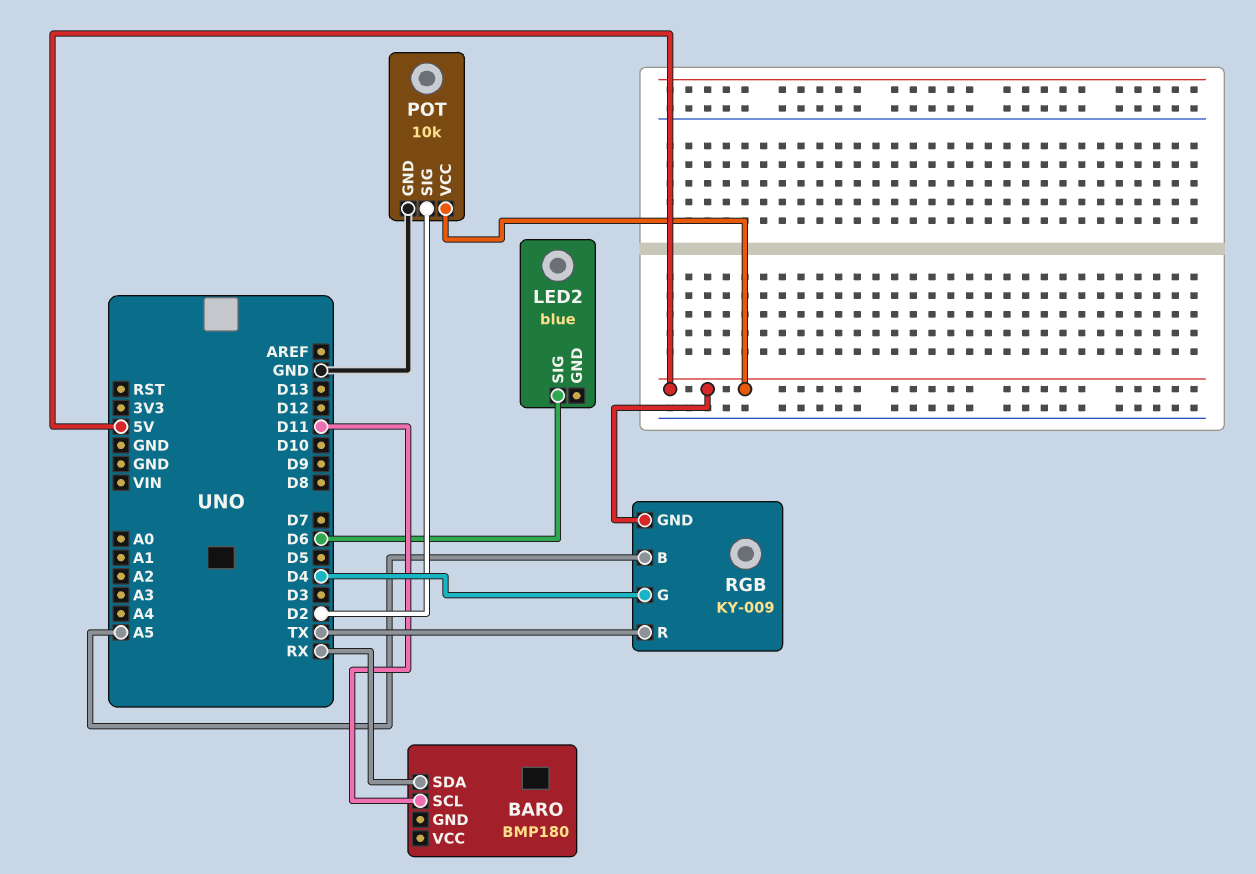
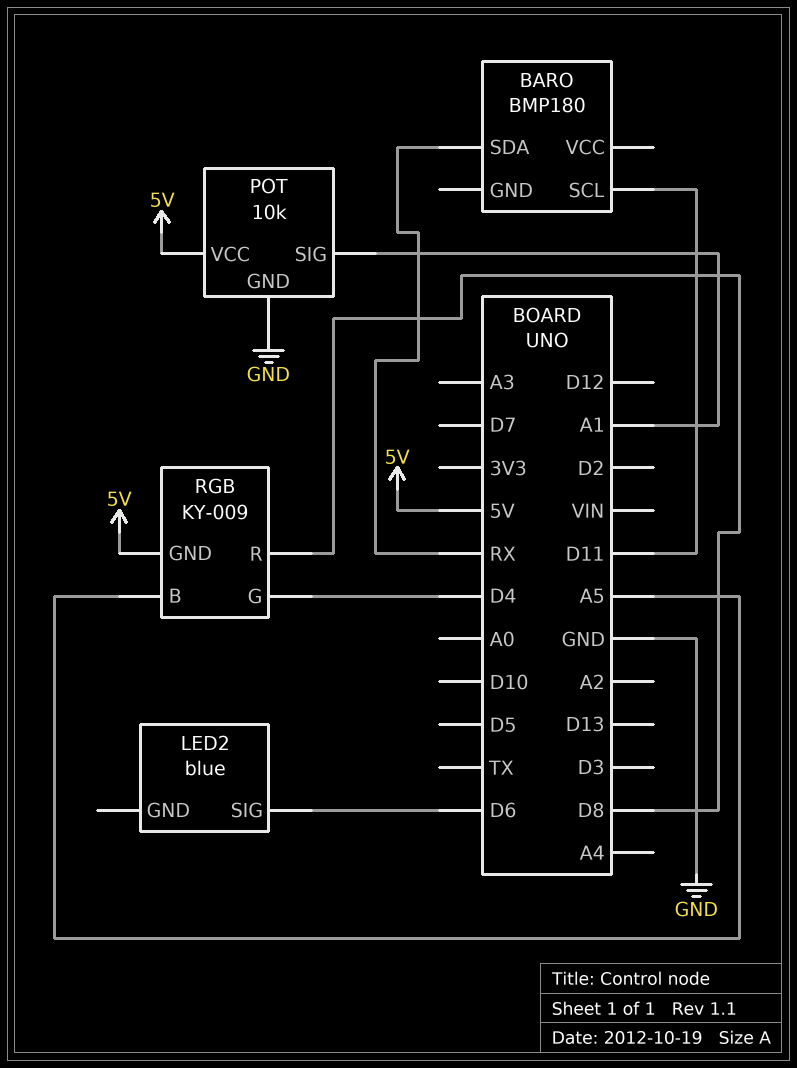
POT pin SIG: D2 -> A1
RGB pin R: TX -> D8

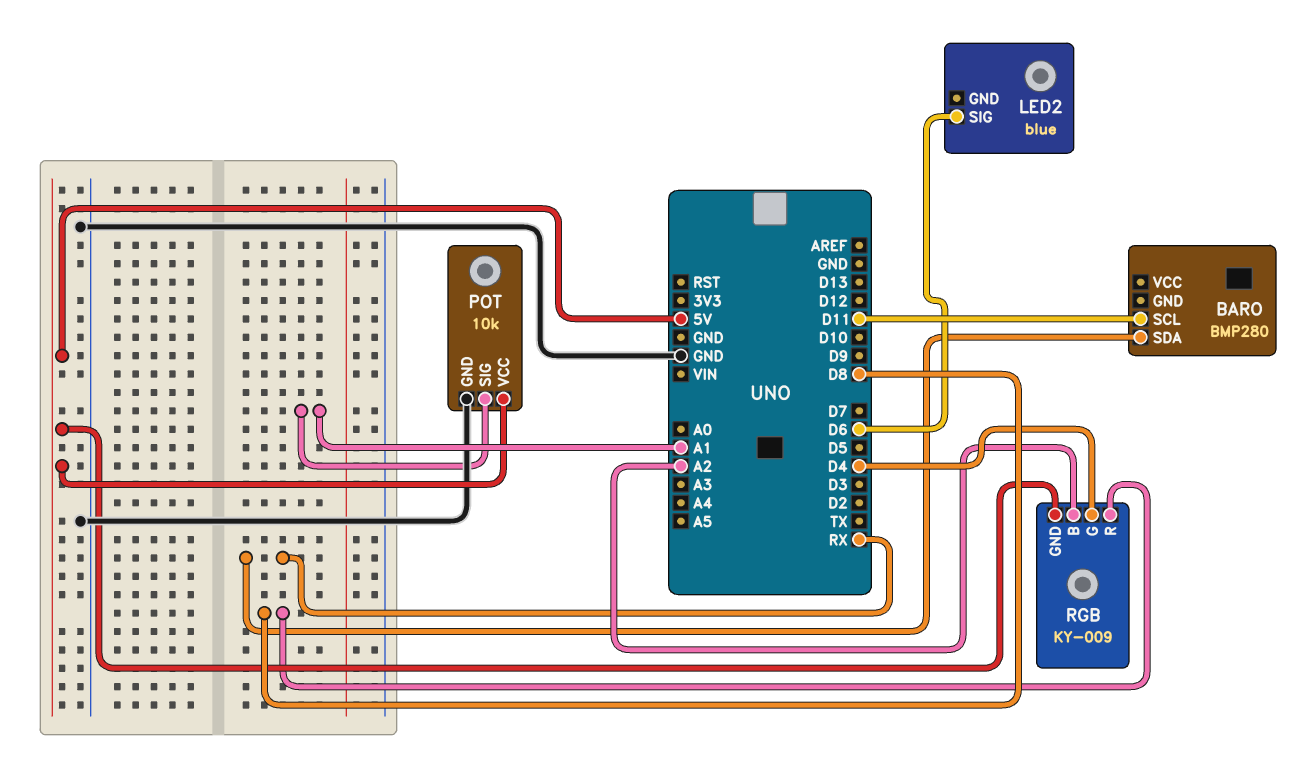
BARO: BMP180 -> BMP280
RGB pin B: A5 -> A2

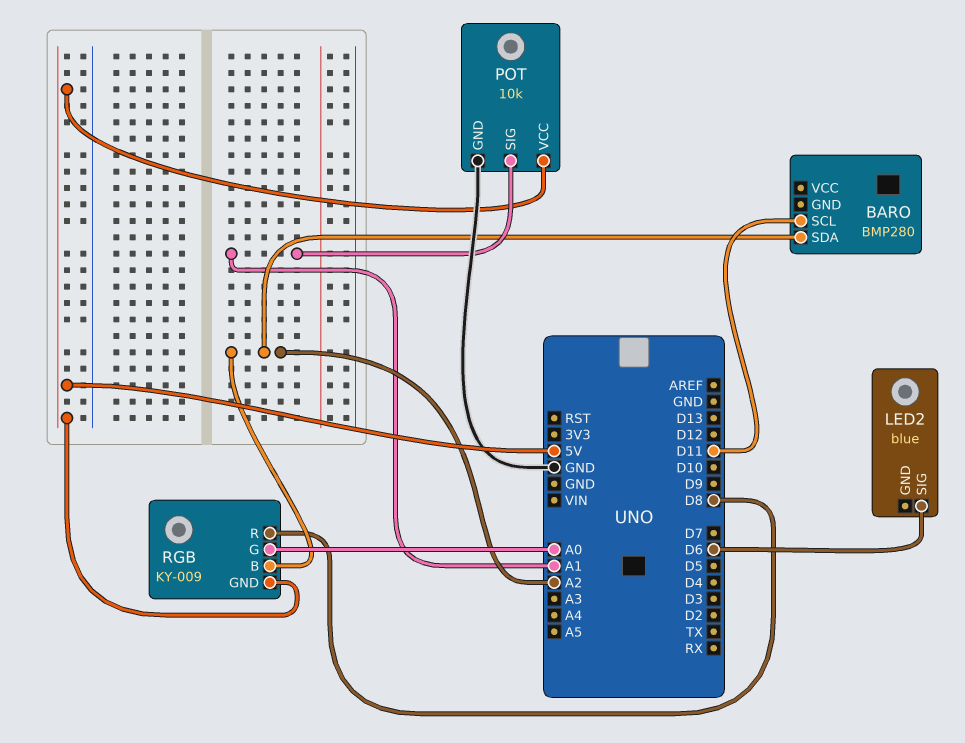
BARO pin SDA: RX -> A2
RGB pin G: D4 -> A0

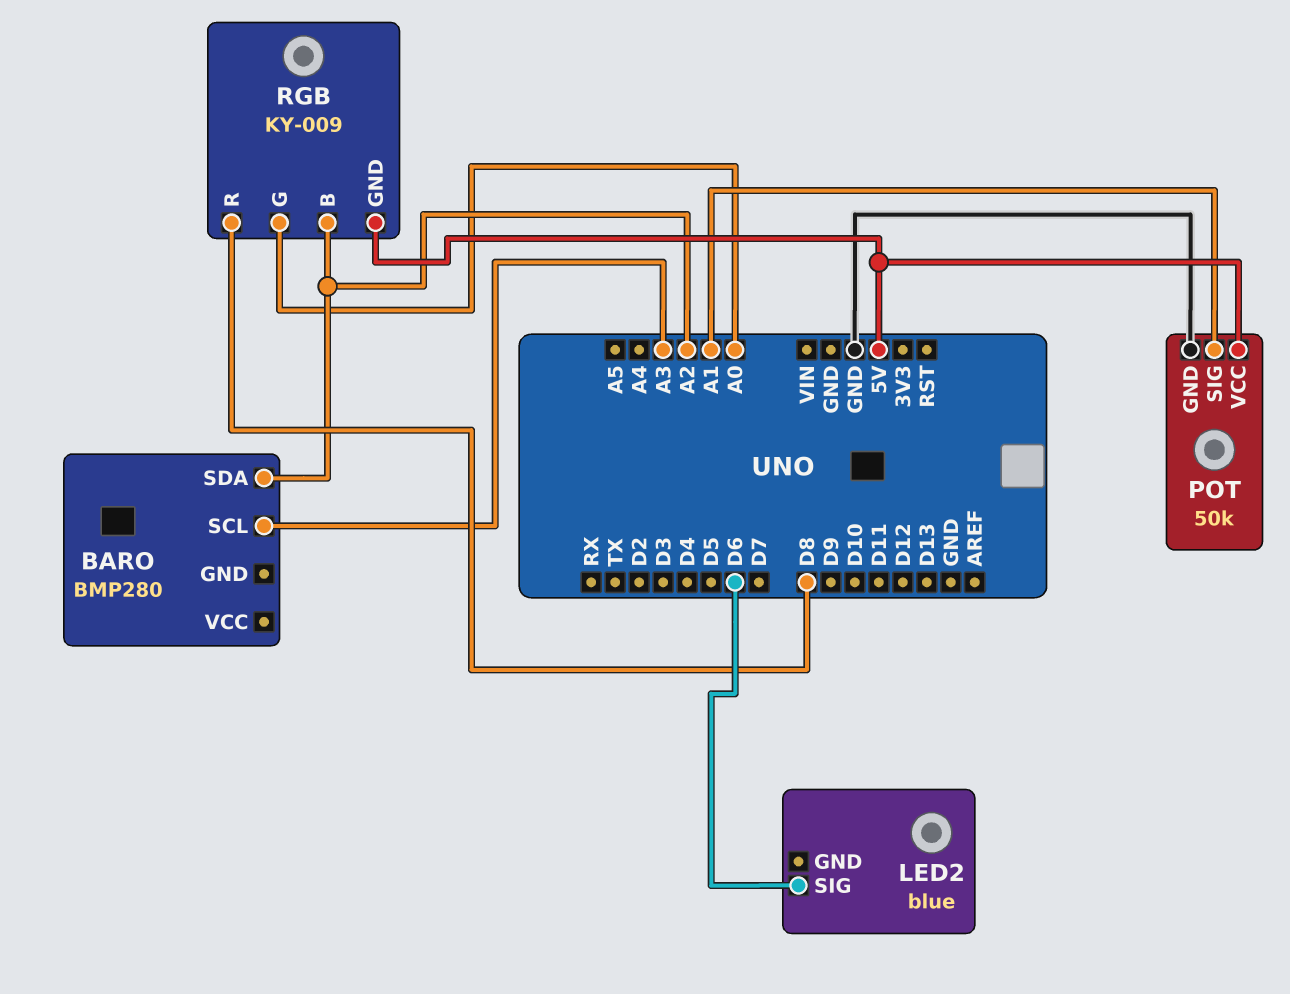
BARO pin SCL: D11 -> A3
POT: 10k -> 50k

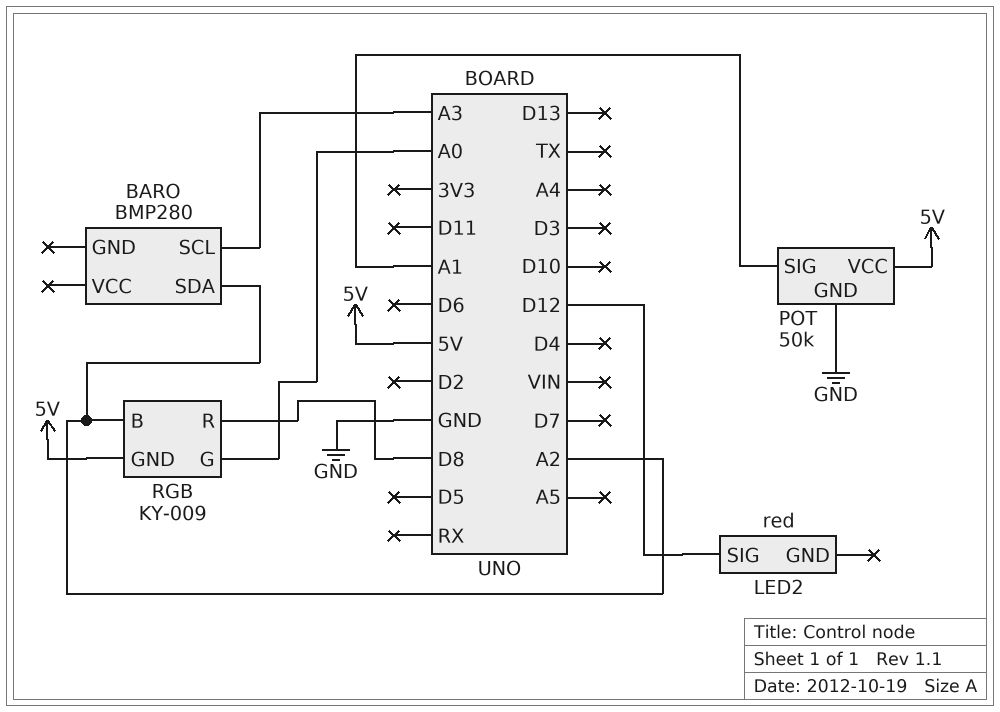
LED2: blue -> red
LED2 pin SIG: D6 -> D12

